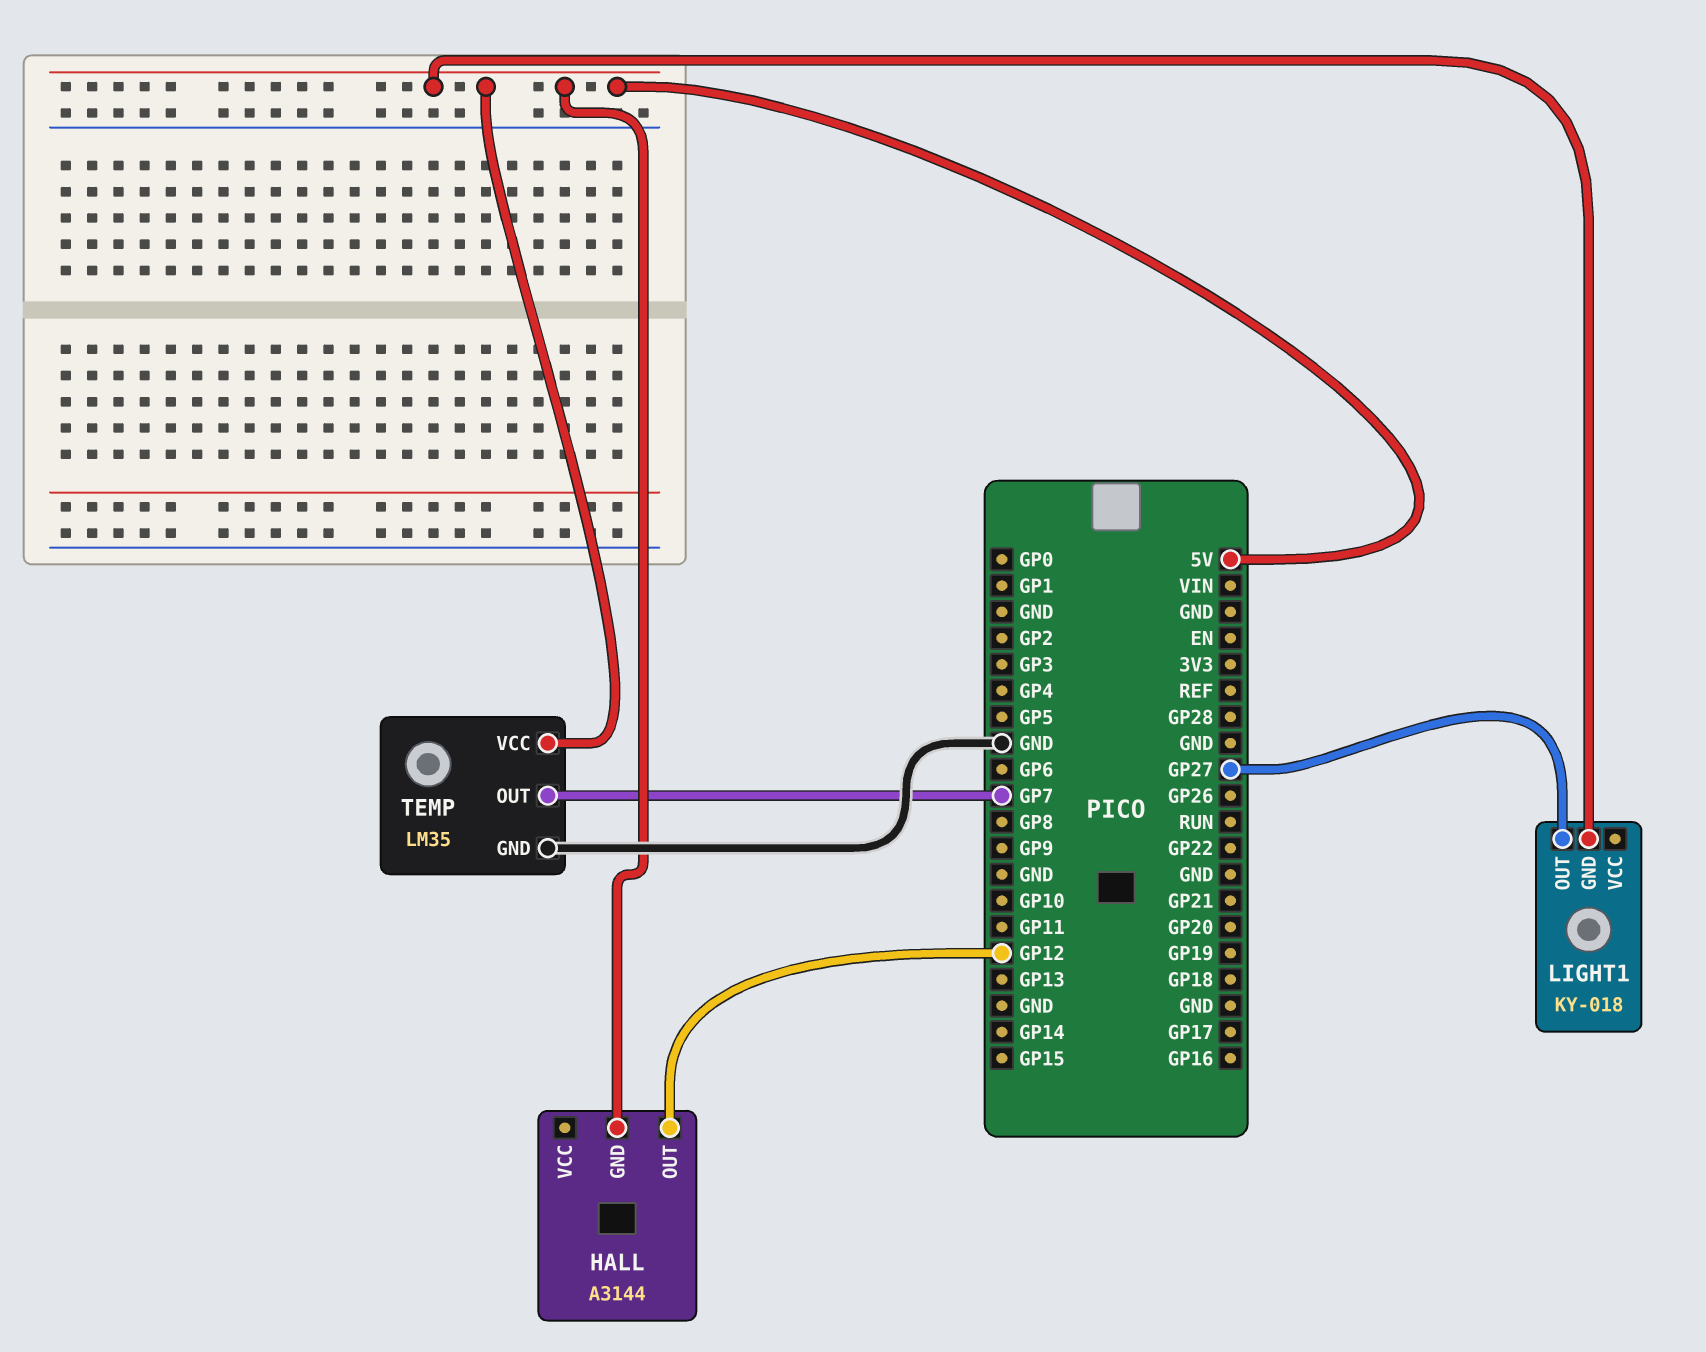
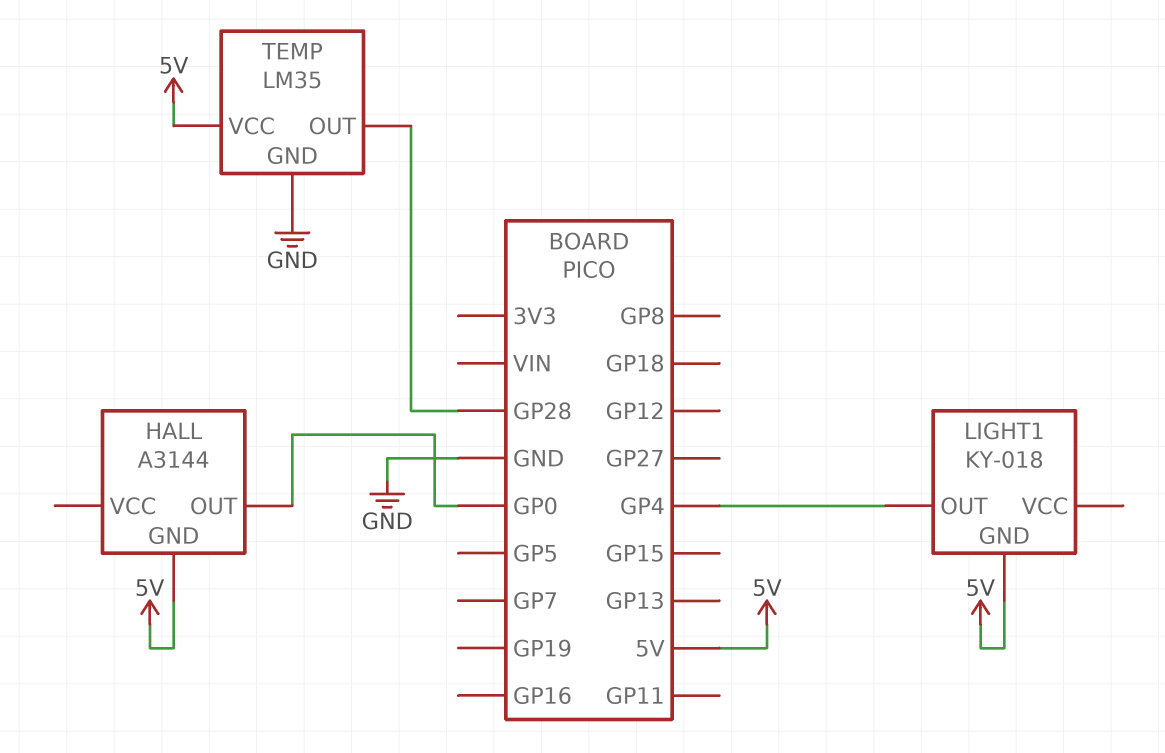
HALL pin OUT: GP12 -> GP0
LIGHT1 pin OUT: GP27 -> GP4
TEMP pin OUT: GP7 -> GP28

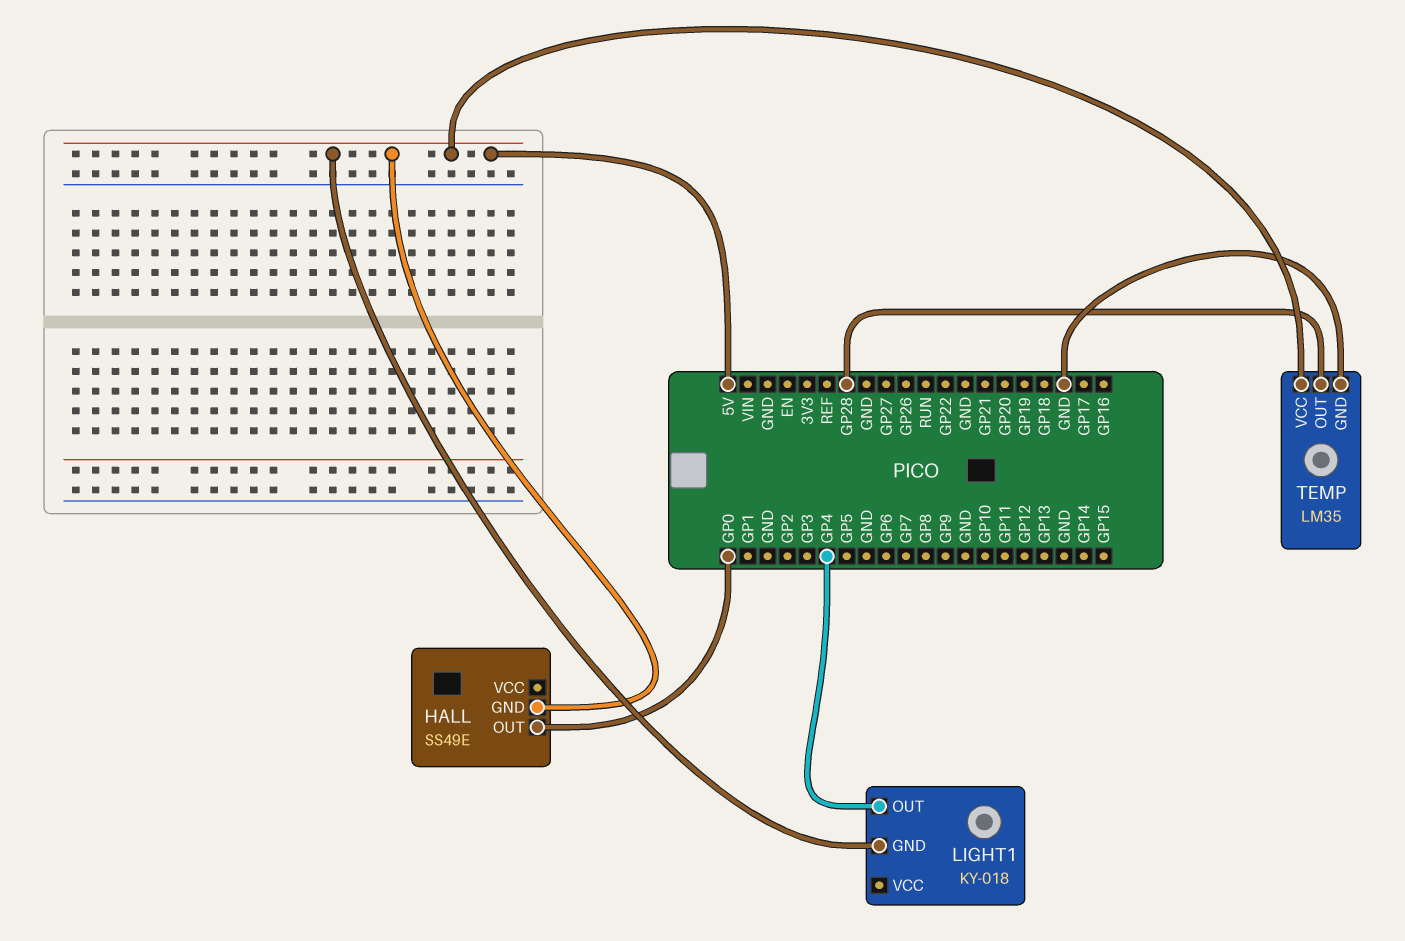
HALL: A3144 -> SS49E

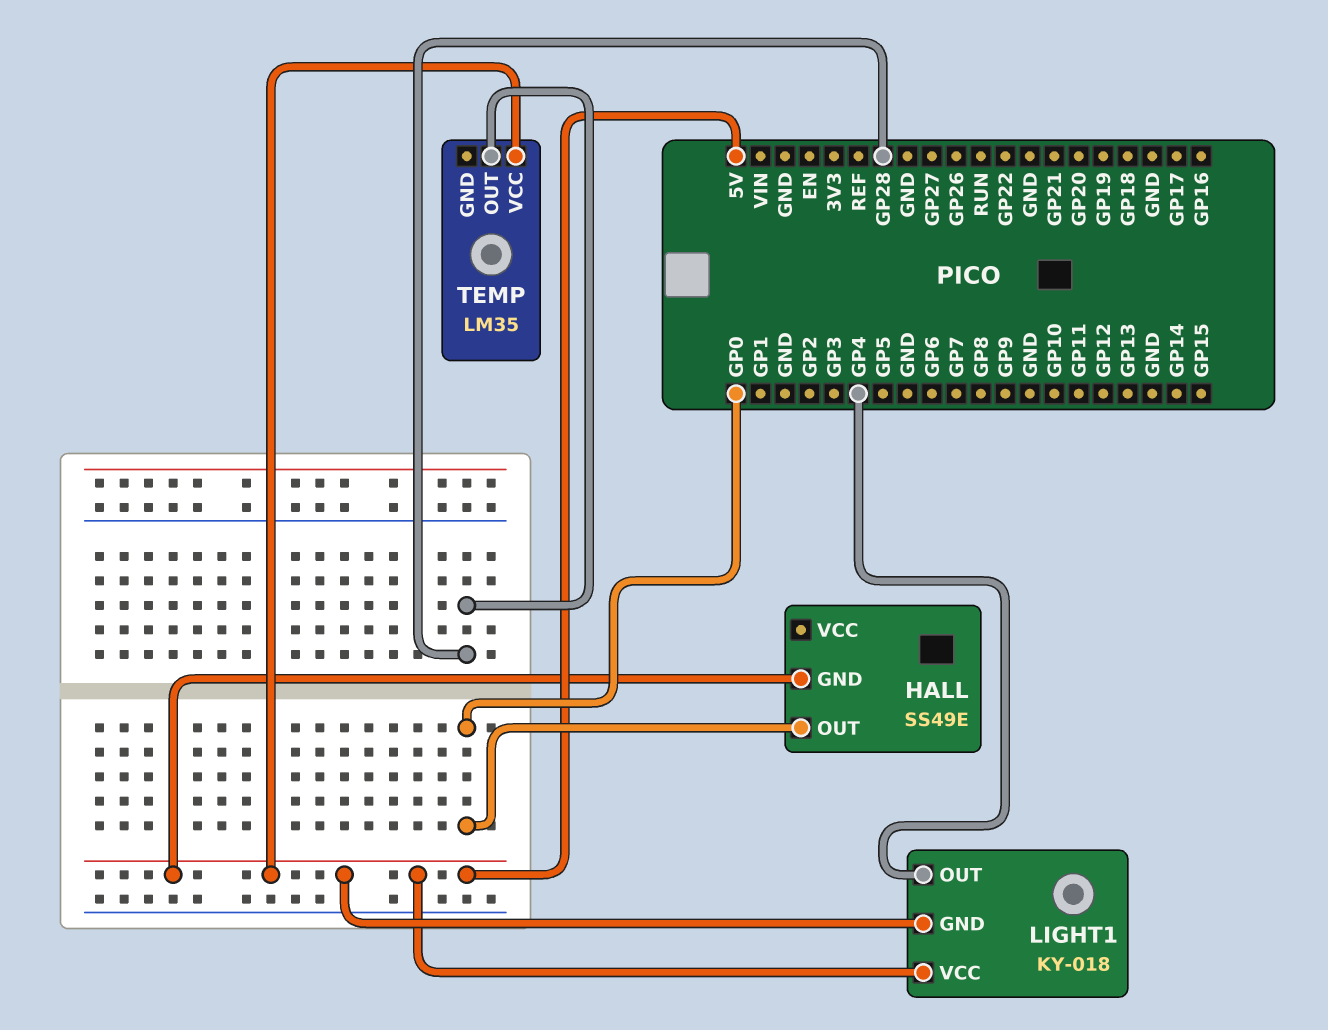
LIGHT1 pin VCC: none -> 5V
TEMP pin GND: GND -> none

